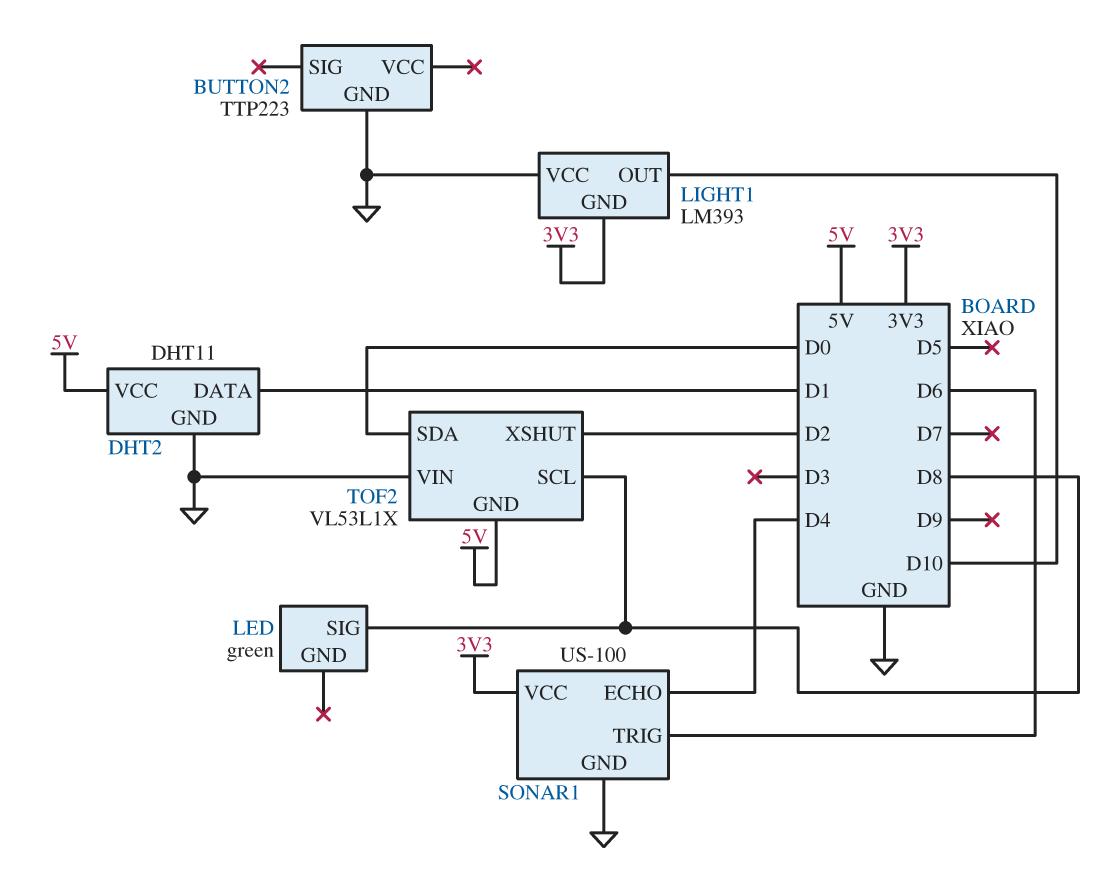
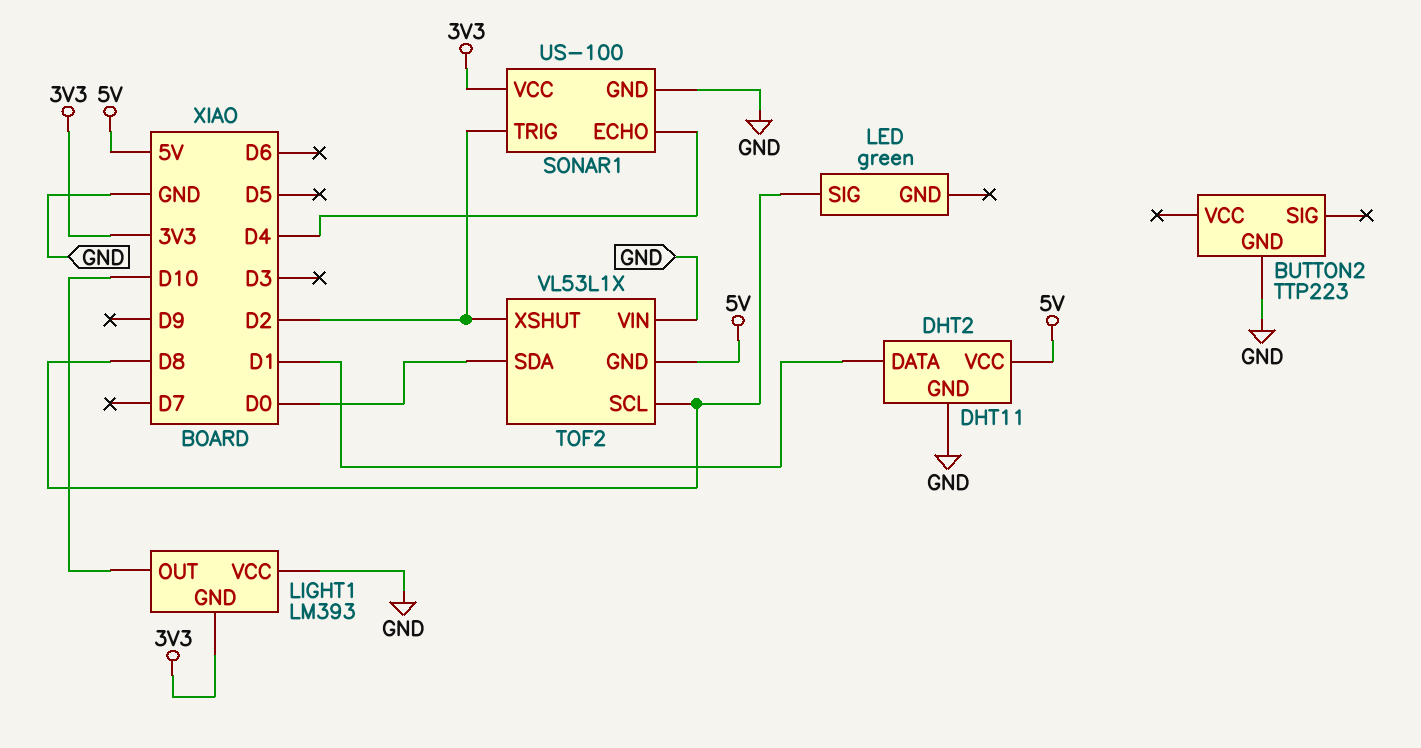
SONAR1 pin TRIG: D6 -> D2

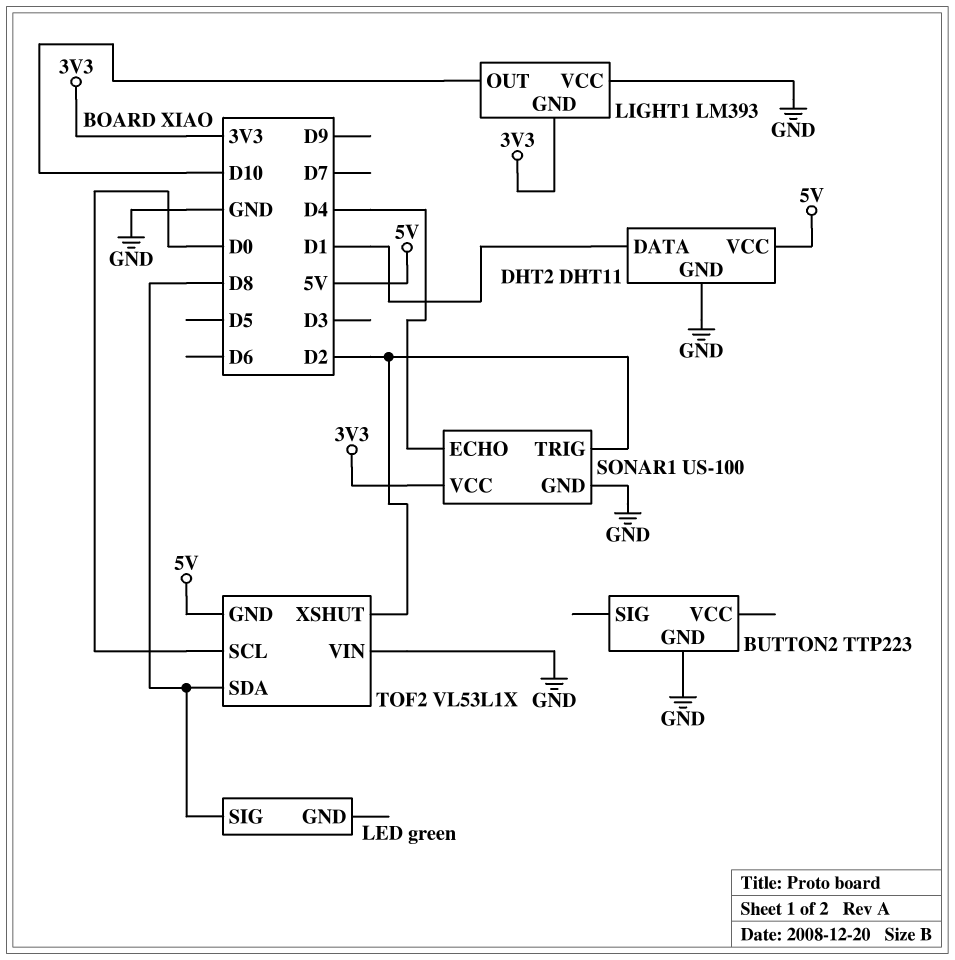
TOF2 pin SCL: D8 -> D0
TOF2 pin SDA: D0 -> D8

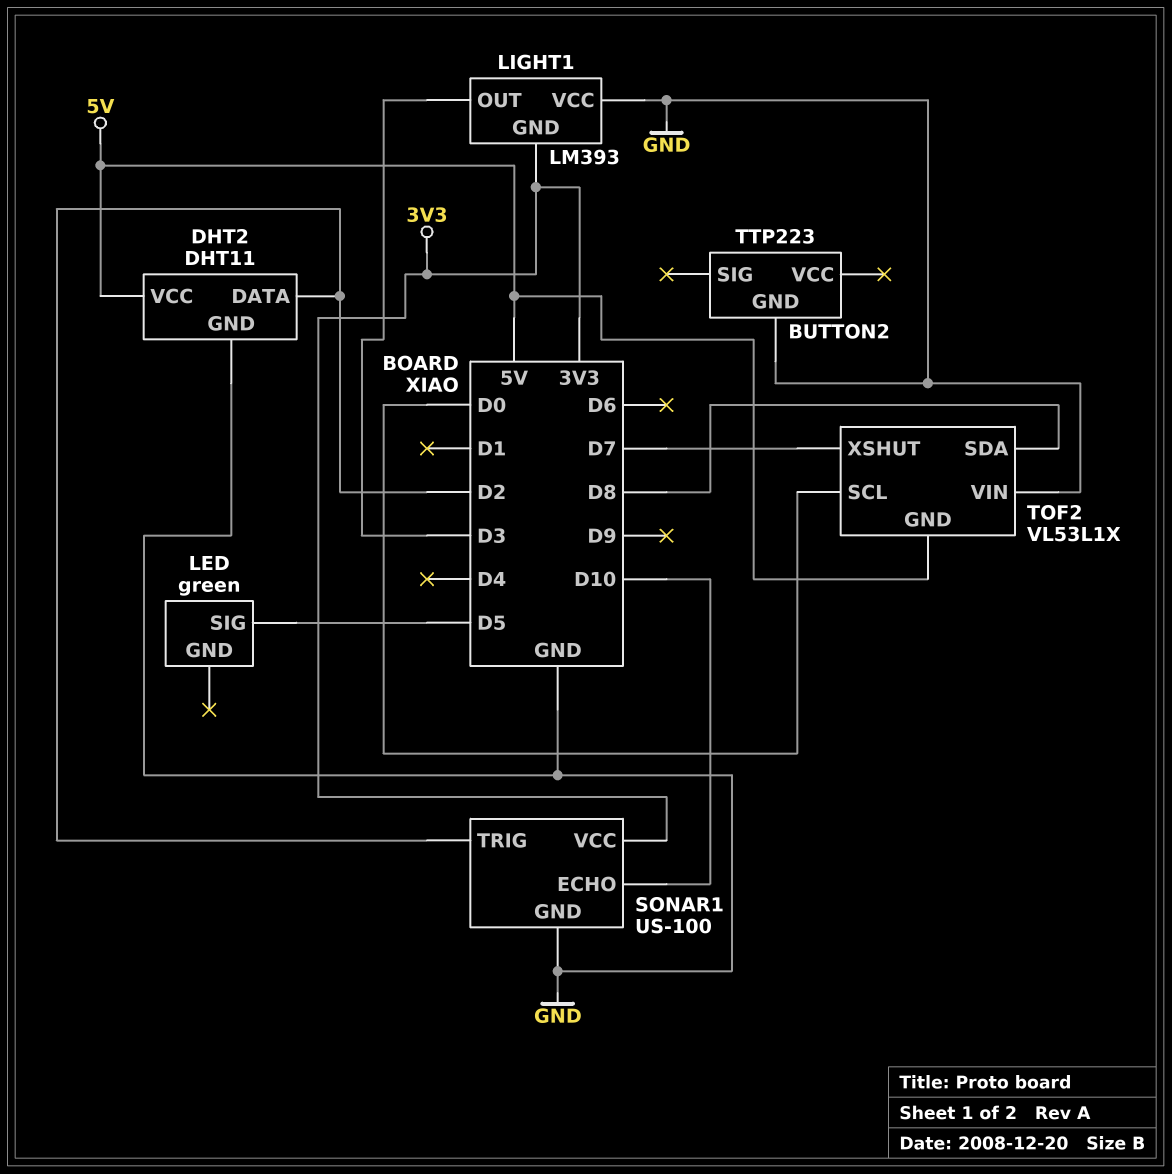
DHT2 pin DATA: D1 -> D2
LED pin SIG: D8 -> D5
LIGHT1 pin OUT: D10 -> D3
SONAR1 pin ECHO: D4 -> D10
TOF2 pin XSHUT: D2 -> D7

